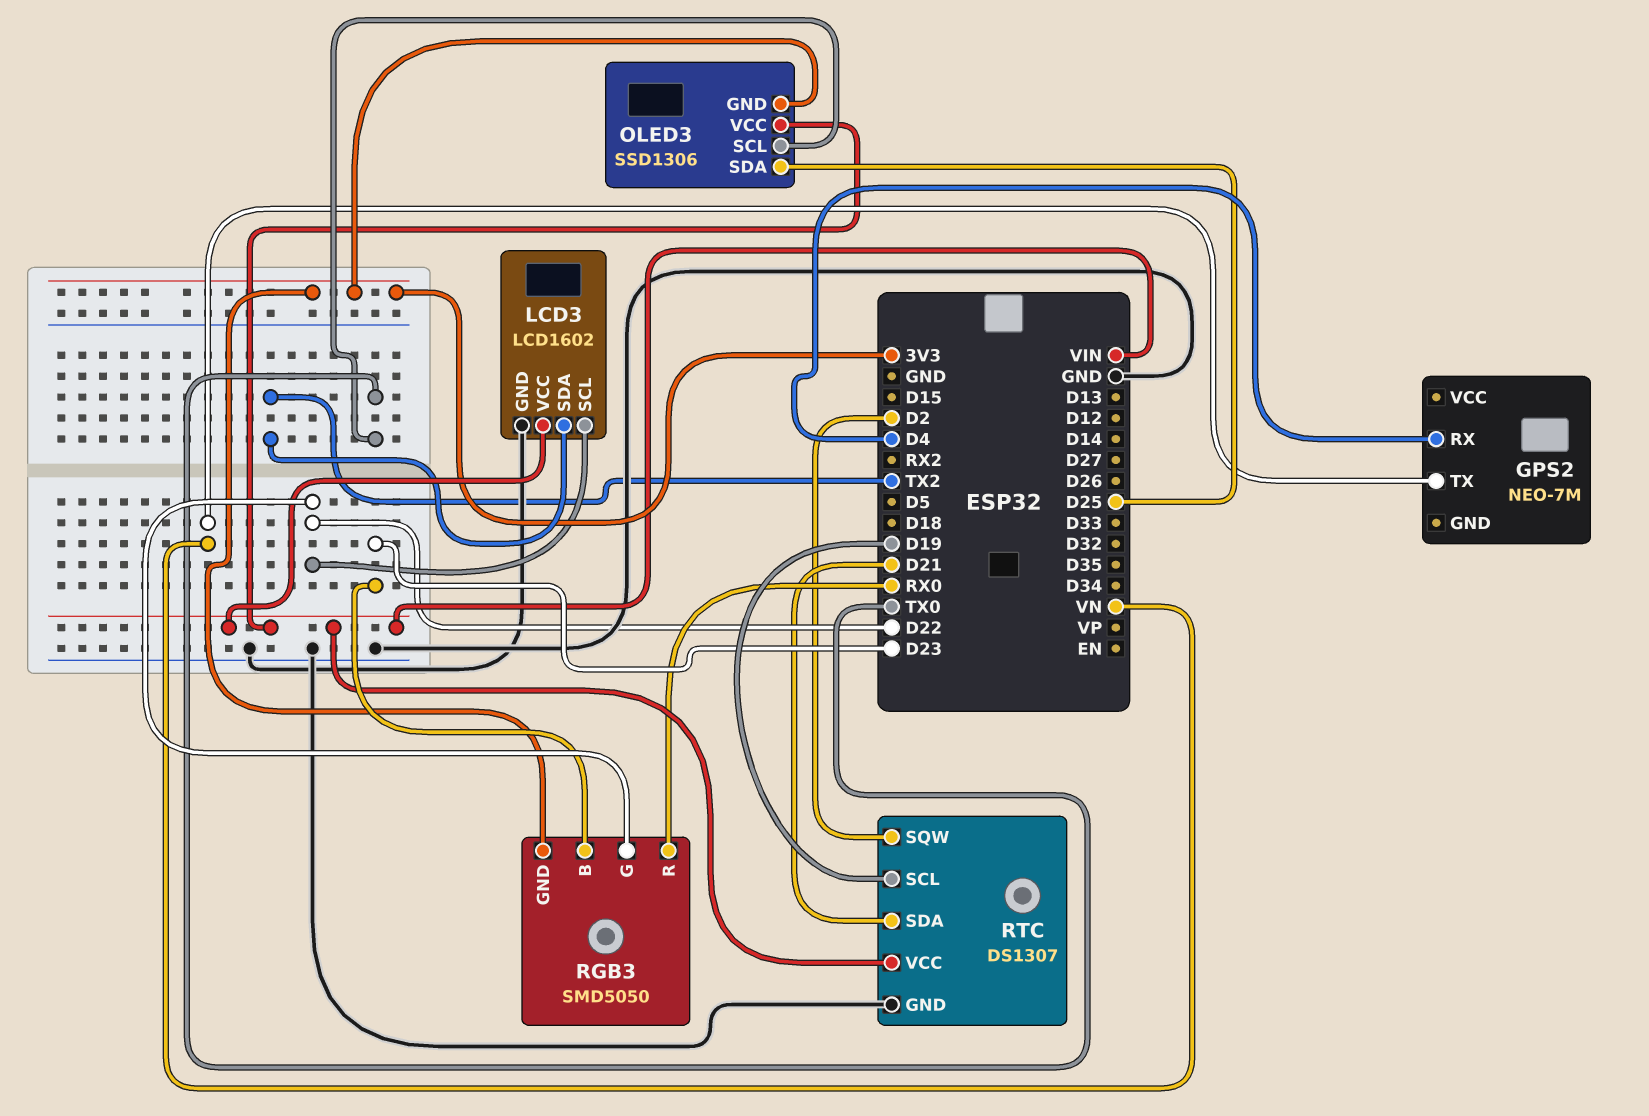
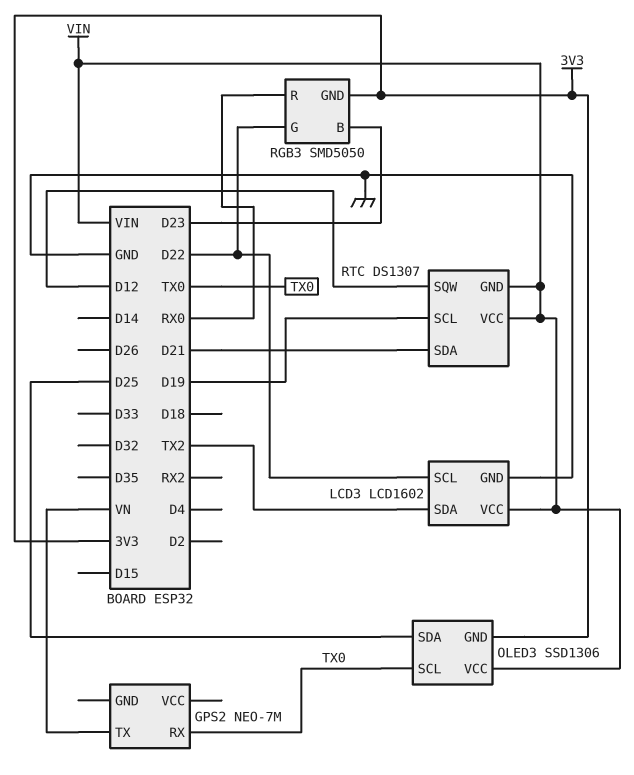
GPS2 pin RX: D4 -> TX0
RTC pin GND: GND -> VIN
RTC pin SQW: D2 -> D12

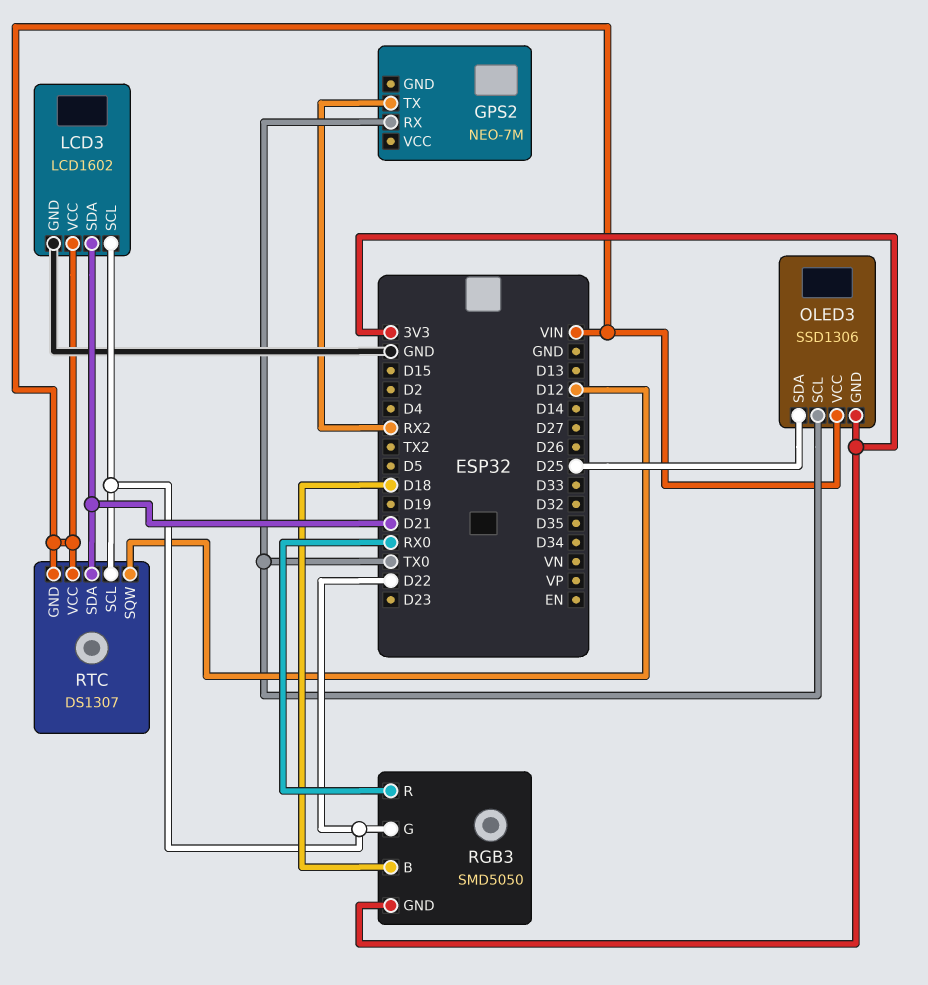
GPS2 pin TX: VN -> RX2
LCD3 pin SDA: TX2 -> D21
RGB3 pin B: D23 -> D18
RTC pin SCL: D19 -> D22

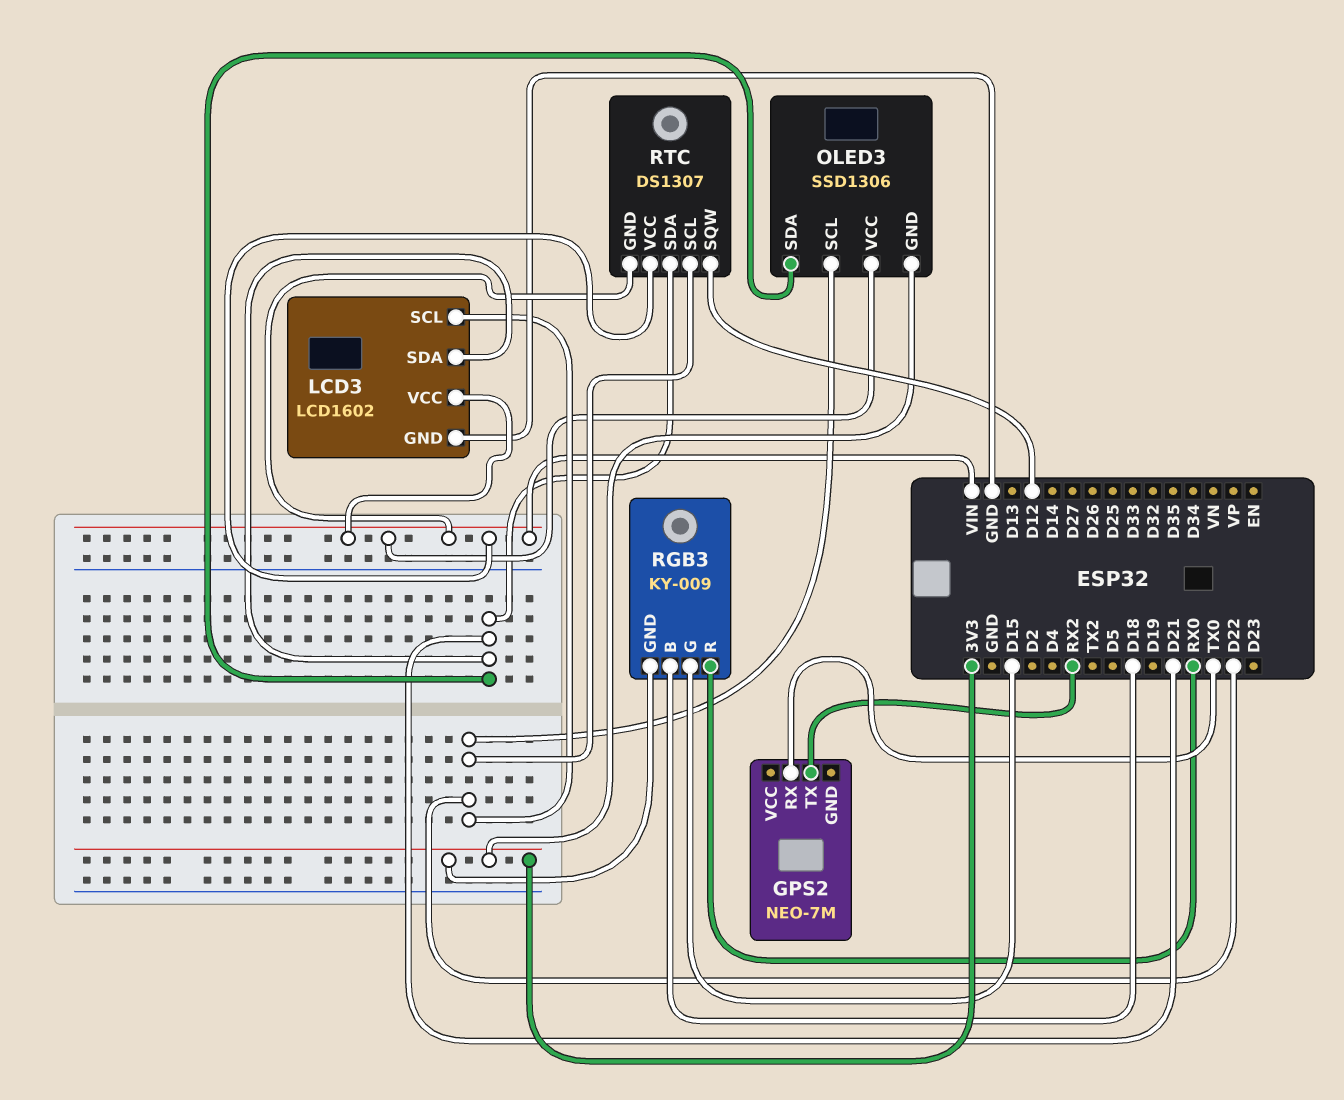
OLED3 pin SCL: TX0 -> D22
OLED3 pin SDA: D25 -> D21
RGB3: SMD5050 -> KY-009
RGB3 pin G: D22 -> D15

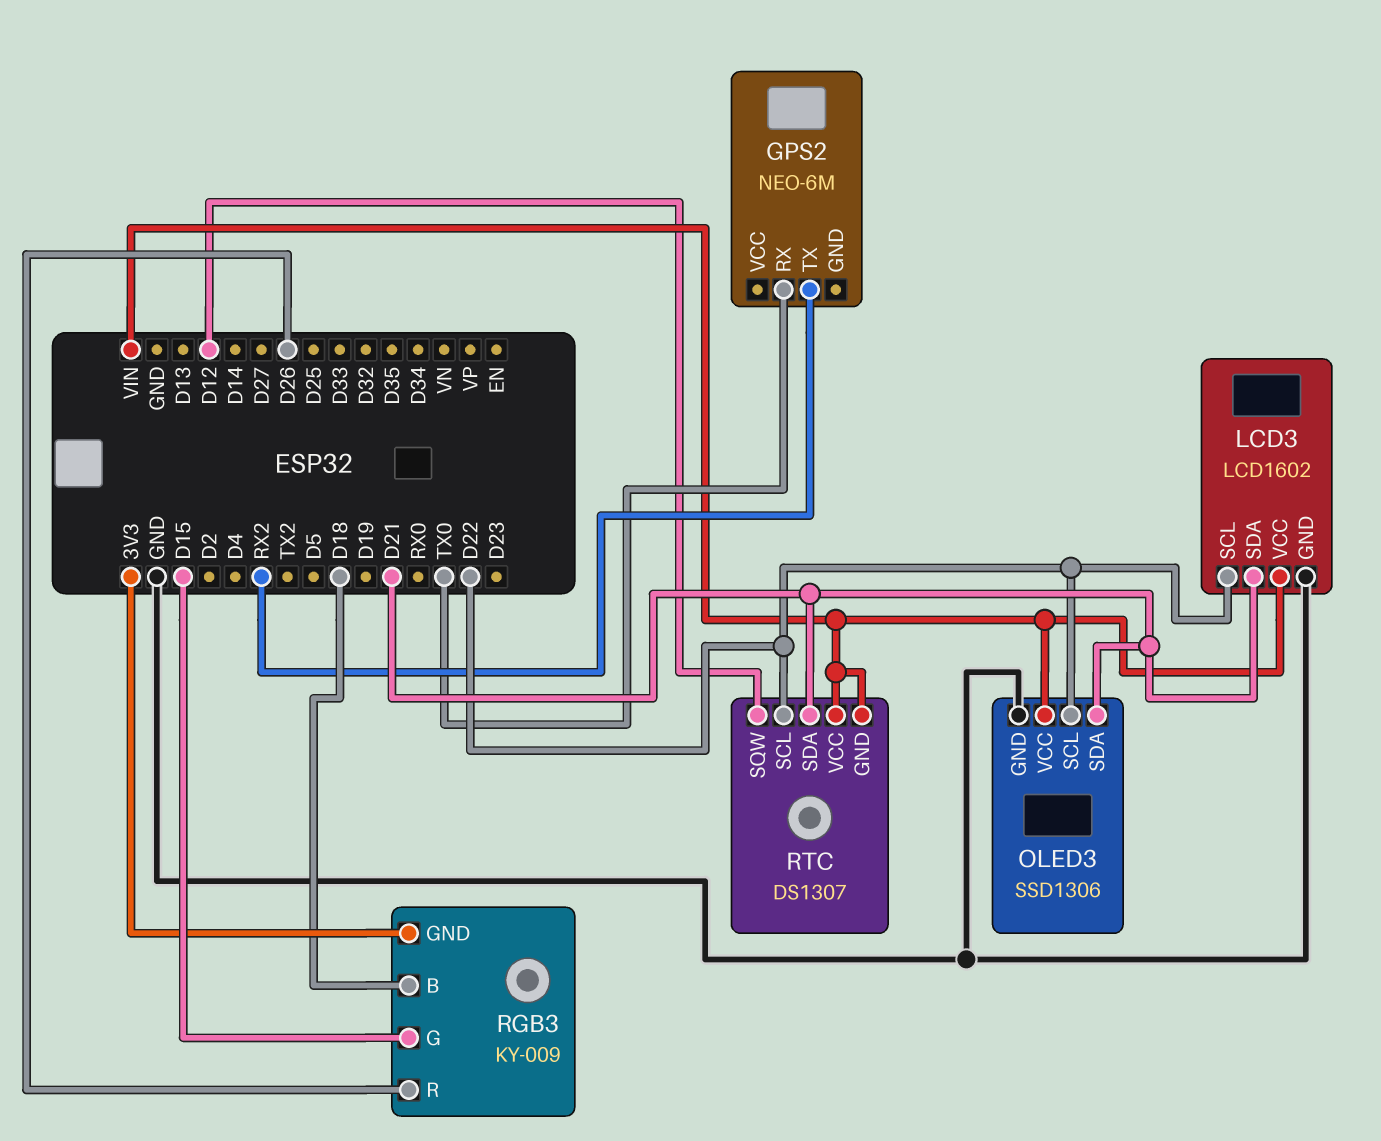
GPS2: NEO-7M -> NEO-6M
OLED3 pin GND: 3V3 -> GND
RGB3 pin R: RX0 -> D26

